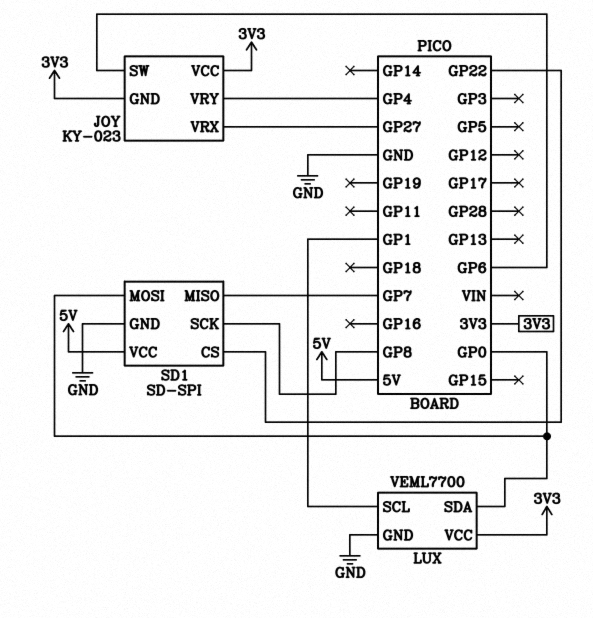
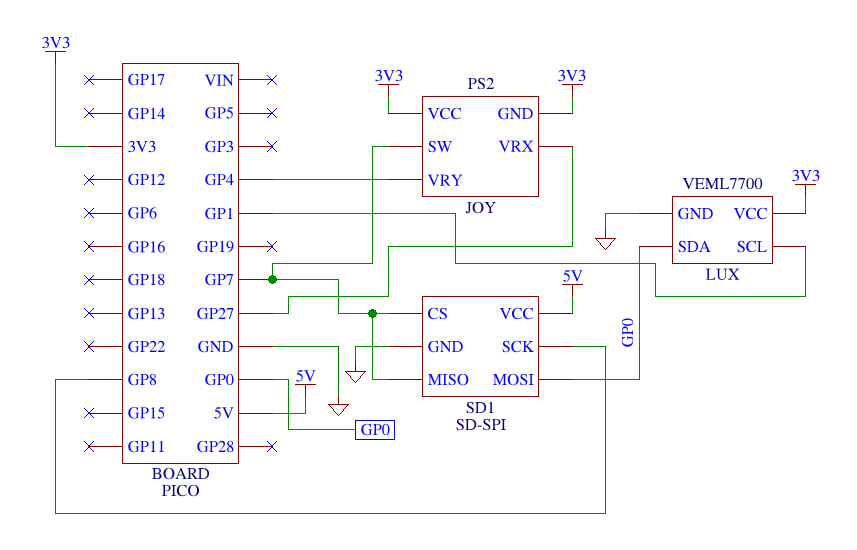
JOY: KY-023 -> PS2
JOY pin SW: GP6 -> GP7
SD1 pin CS: GP22 -> GP7

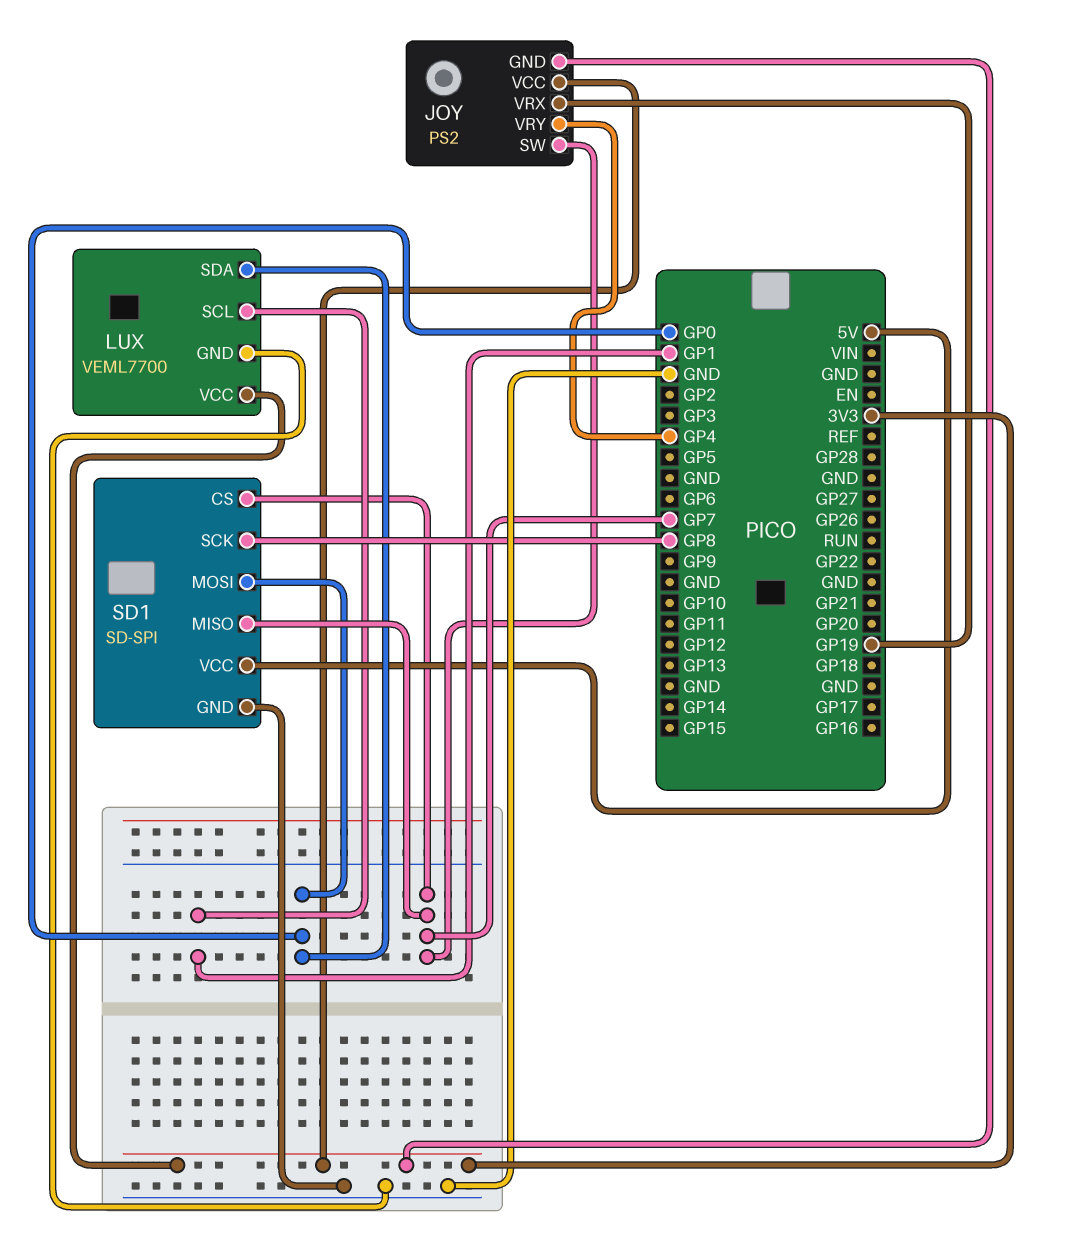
JOY pin VRX: GP27 -> GP19

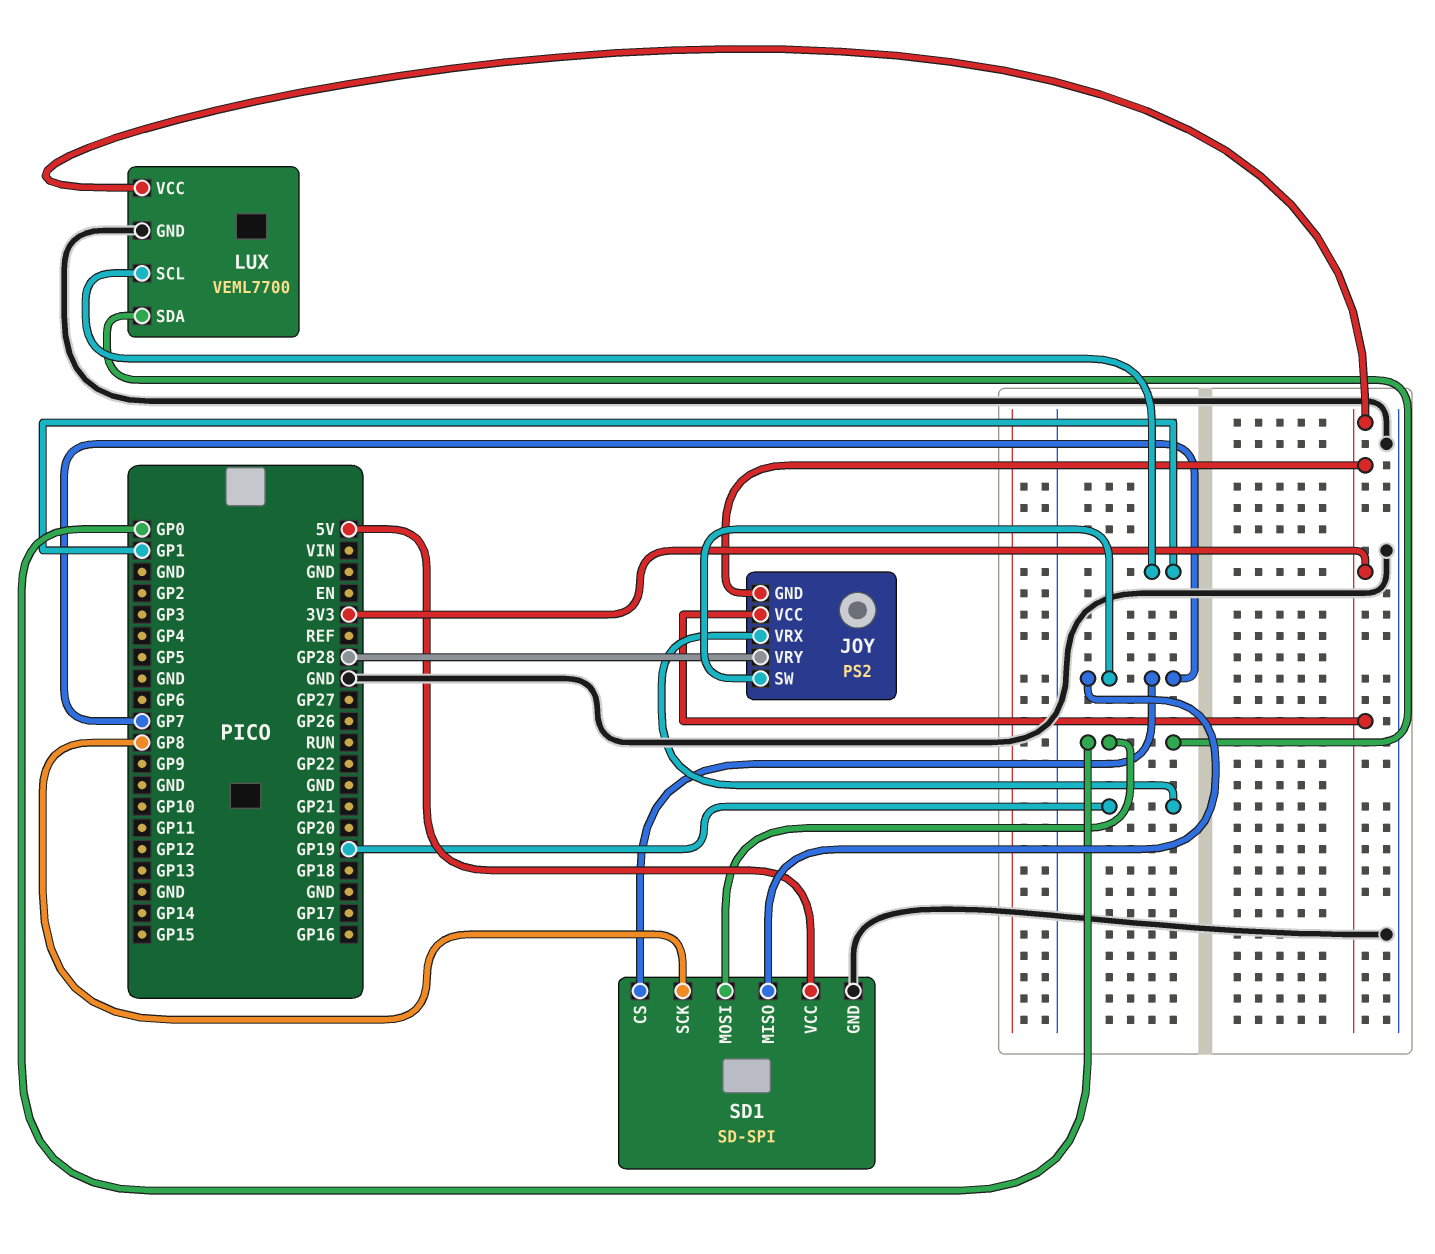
JOY pin VRY: GP4 -> GP28

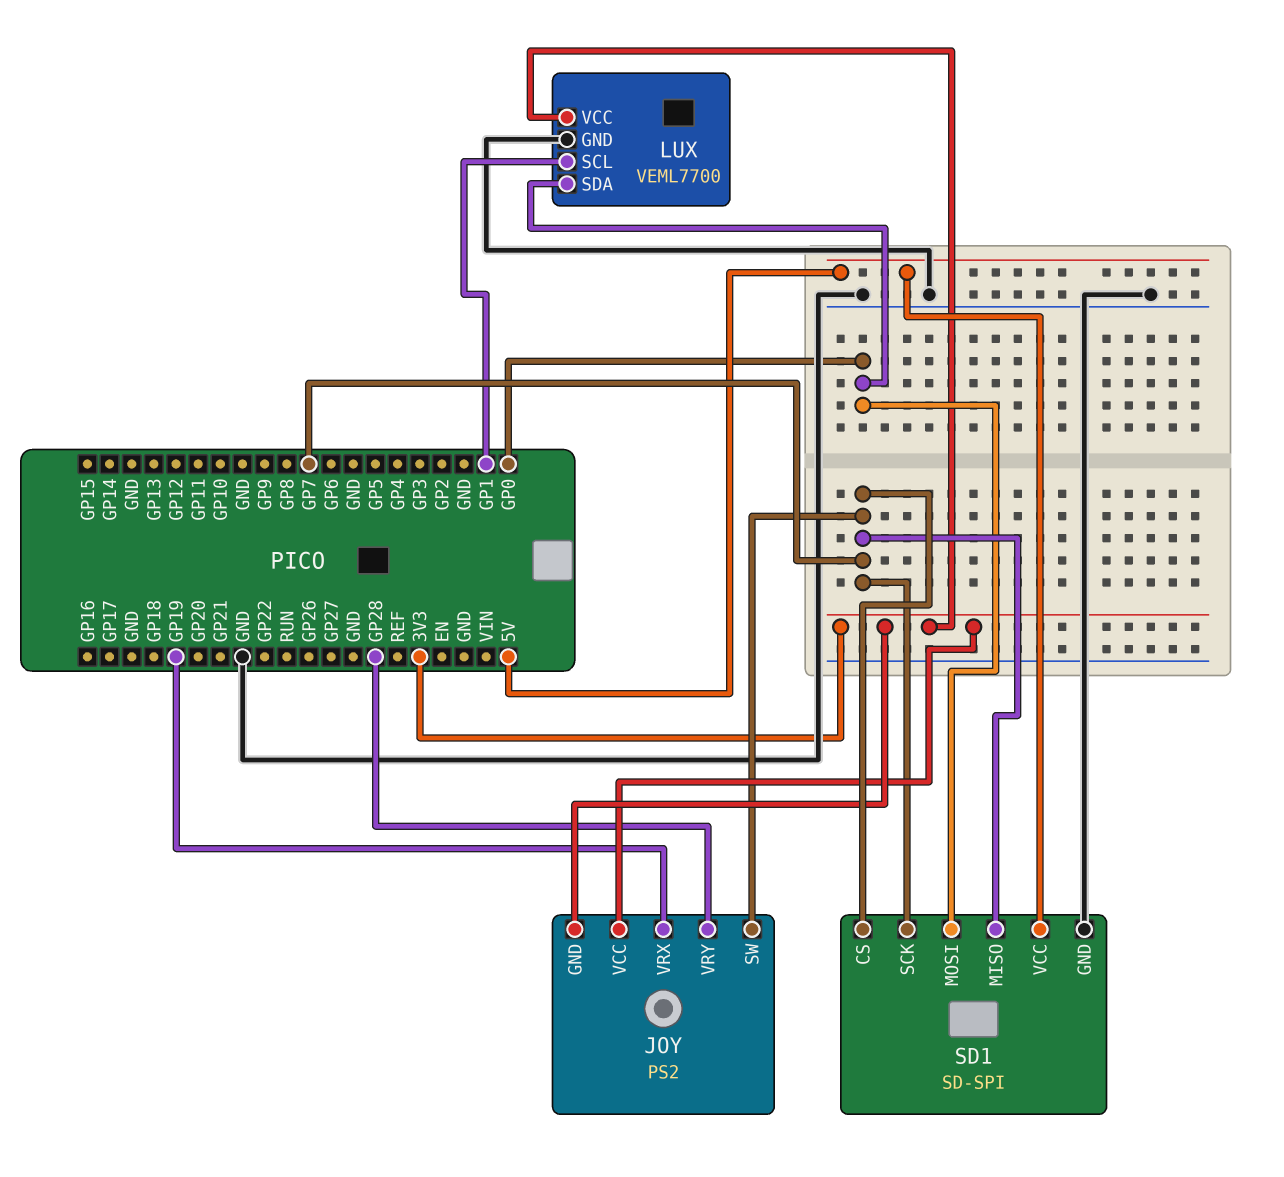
SD1 pin SCK: GP8 -> GP7

